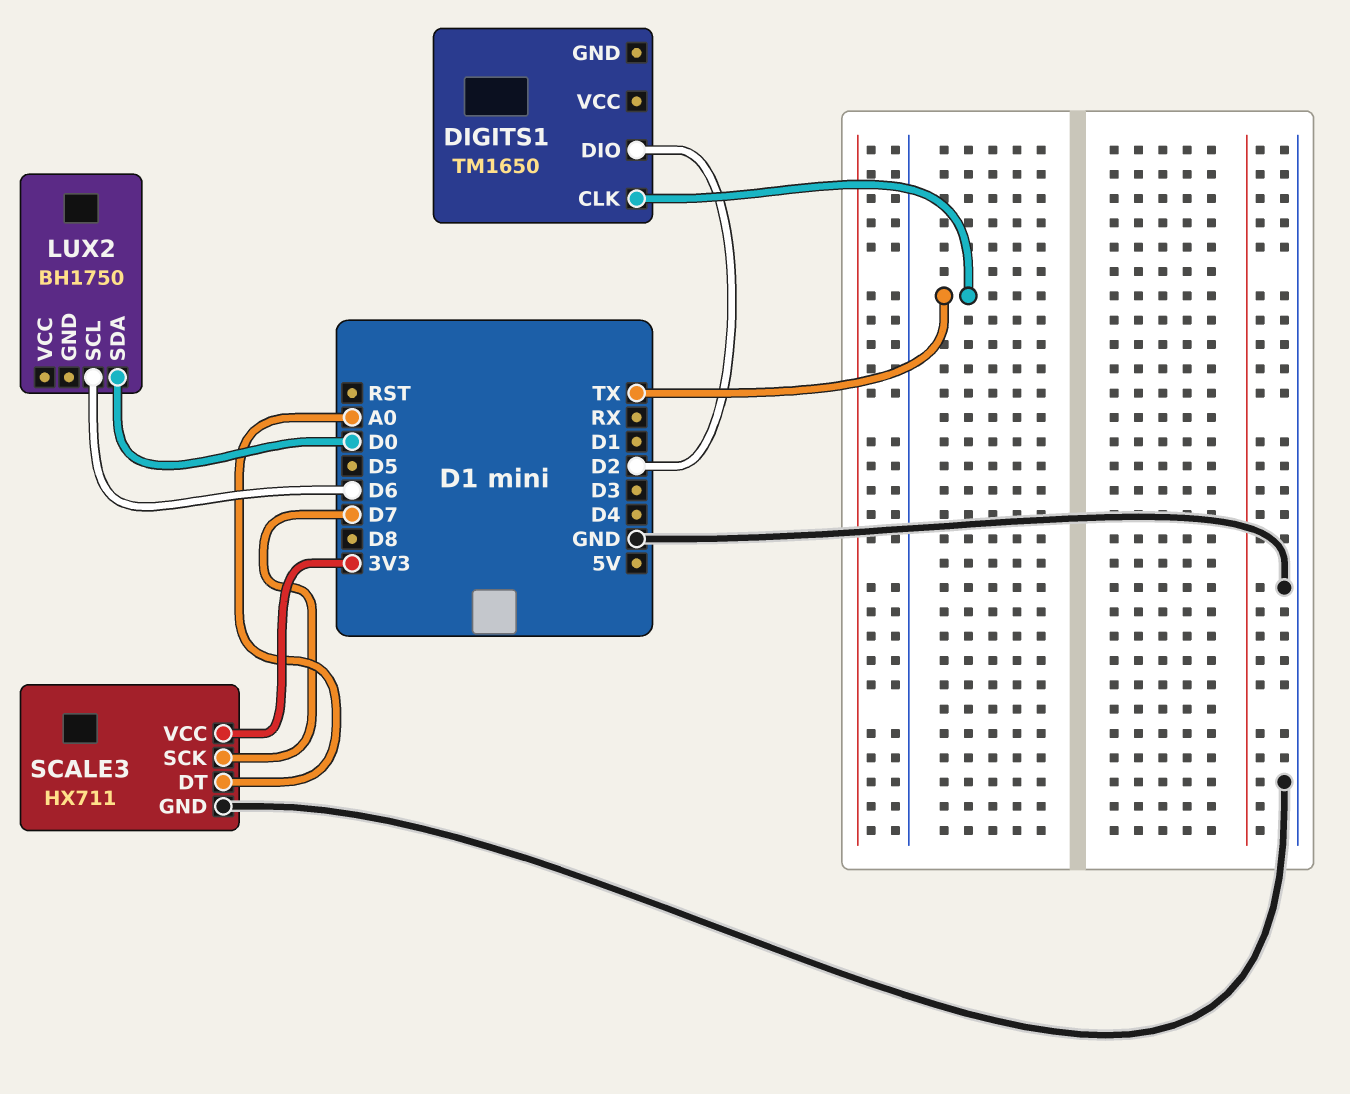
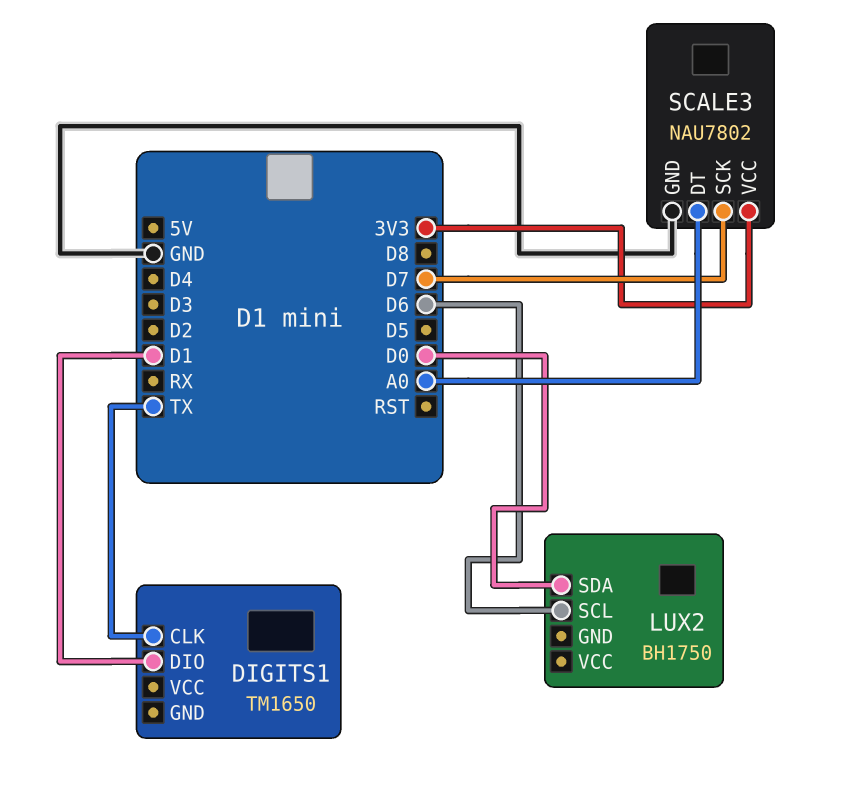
DIGITS1 pin DIO: D2 -> D1
SCALE3: HX711 -> NAU7802

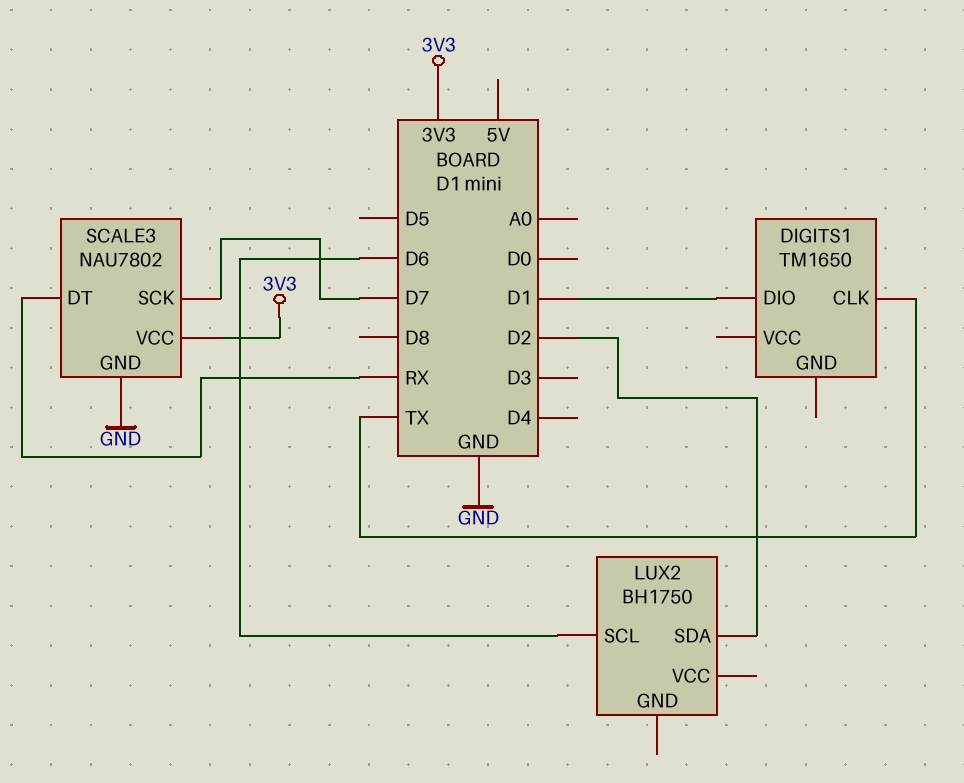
LUX2 pin SDA: D0 -> D2
SCALE3 pin DT: A0 -> RX

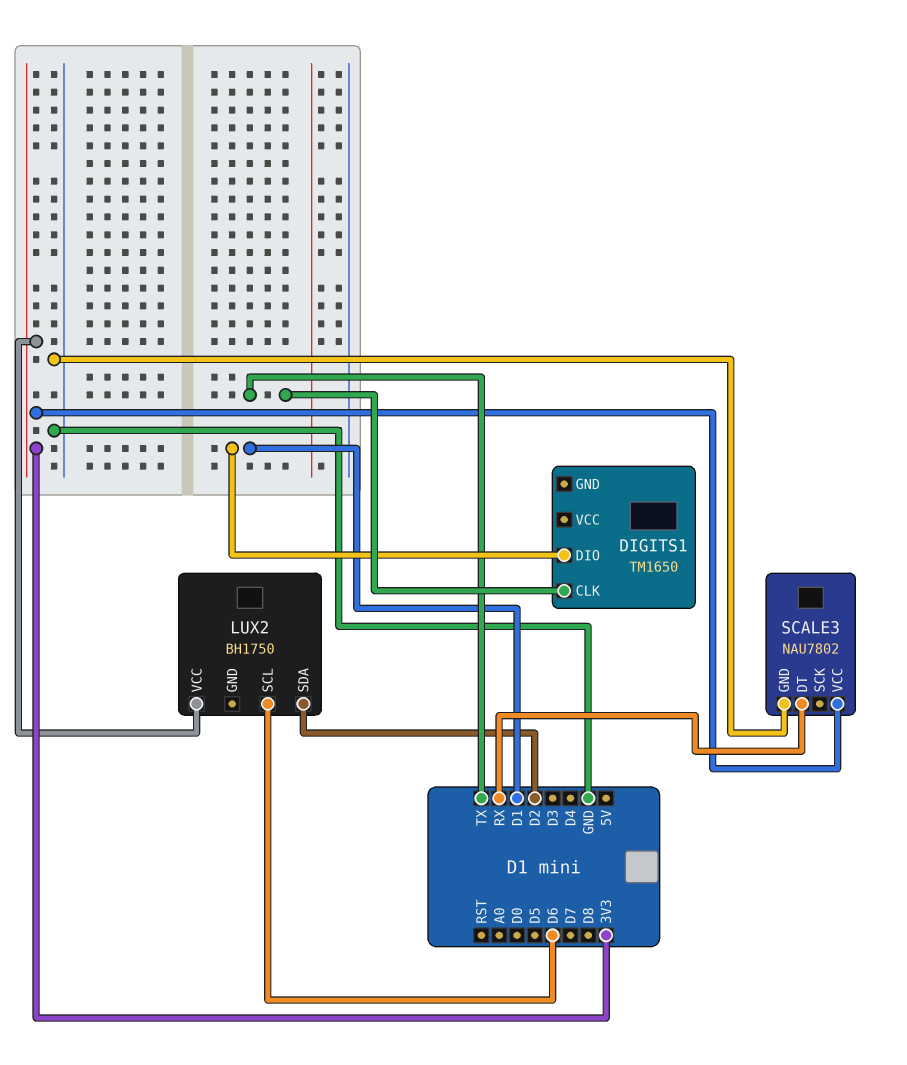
LUX2 pin VCC: none -> 3V3
SCALE3 pin SCK: D7 -> none

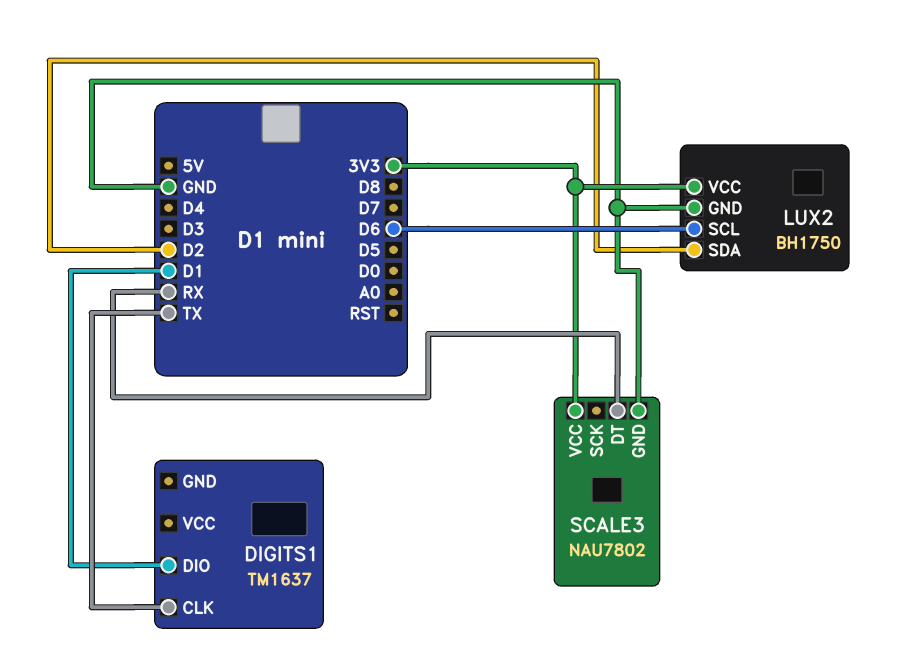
DIGITS1: TM1650 -> TM1637
LUX2 pin GND: none -> GND

